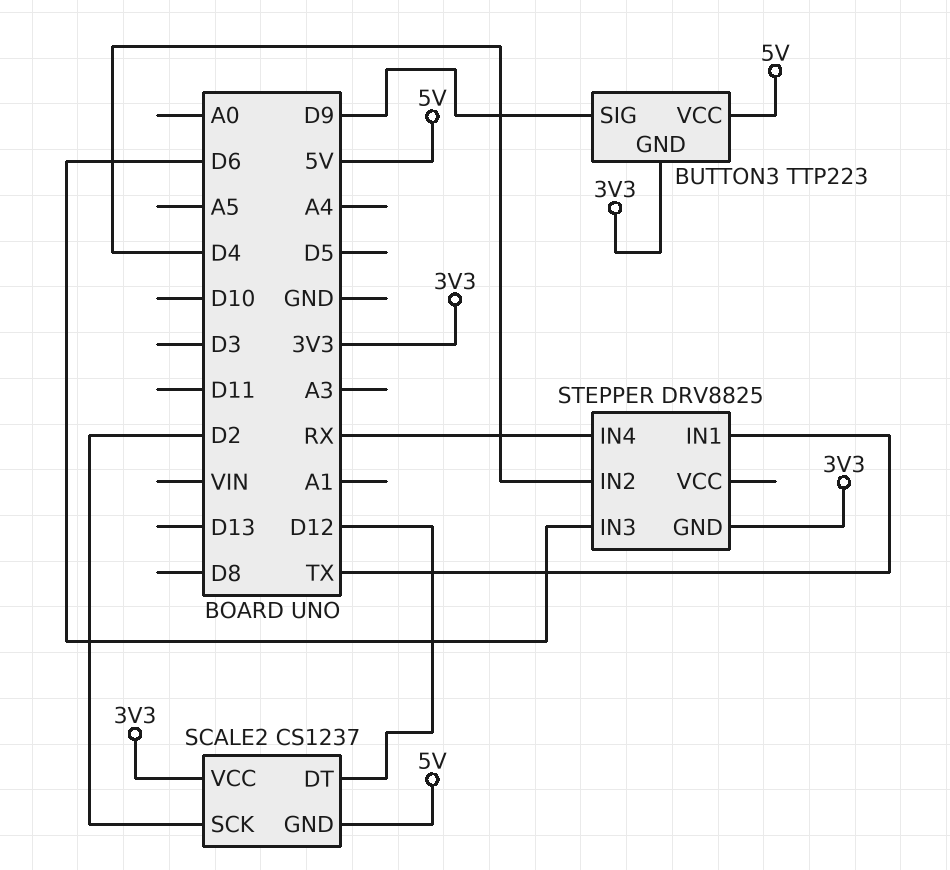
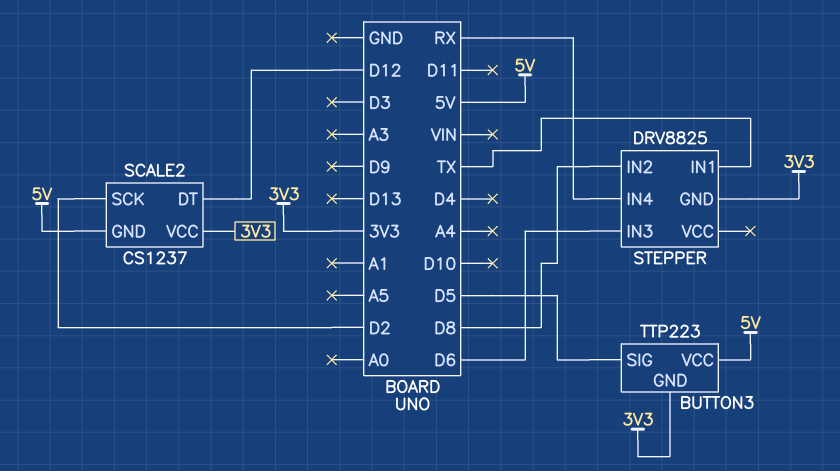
BUTTON3 pin SIG: D9 -> D5
STEPPER pin IN2: D4 -> D8

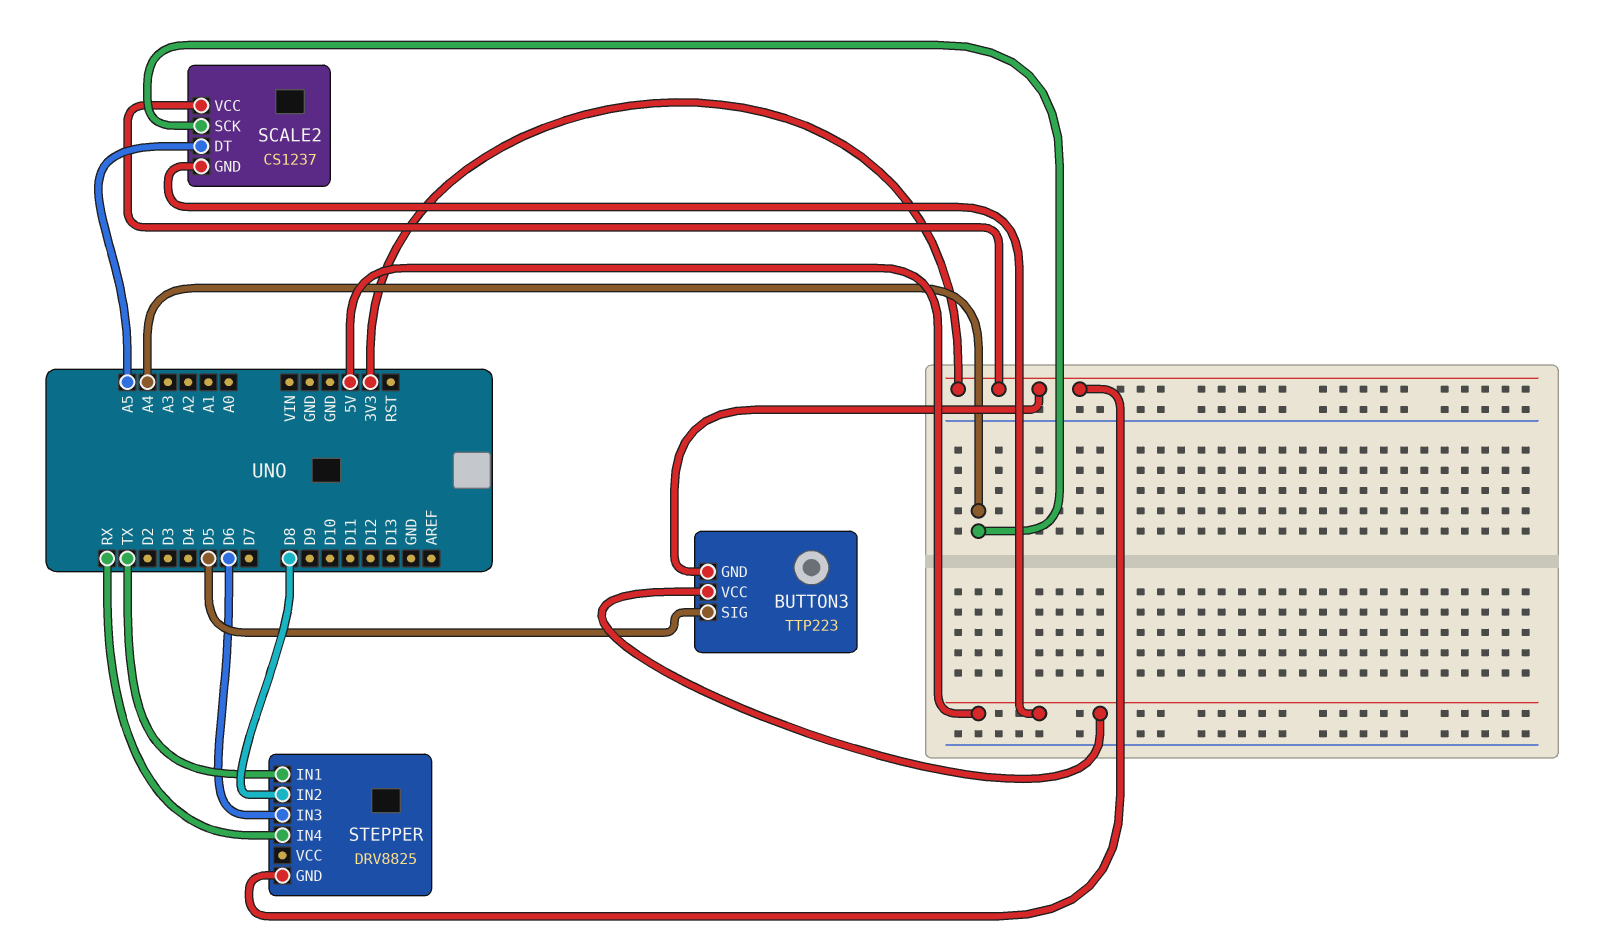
SCALE2 pin DT: D12 -> A5
SCALE2 pin SCK: D2 -> A4

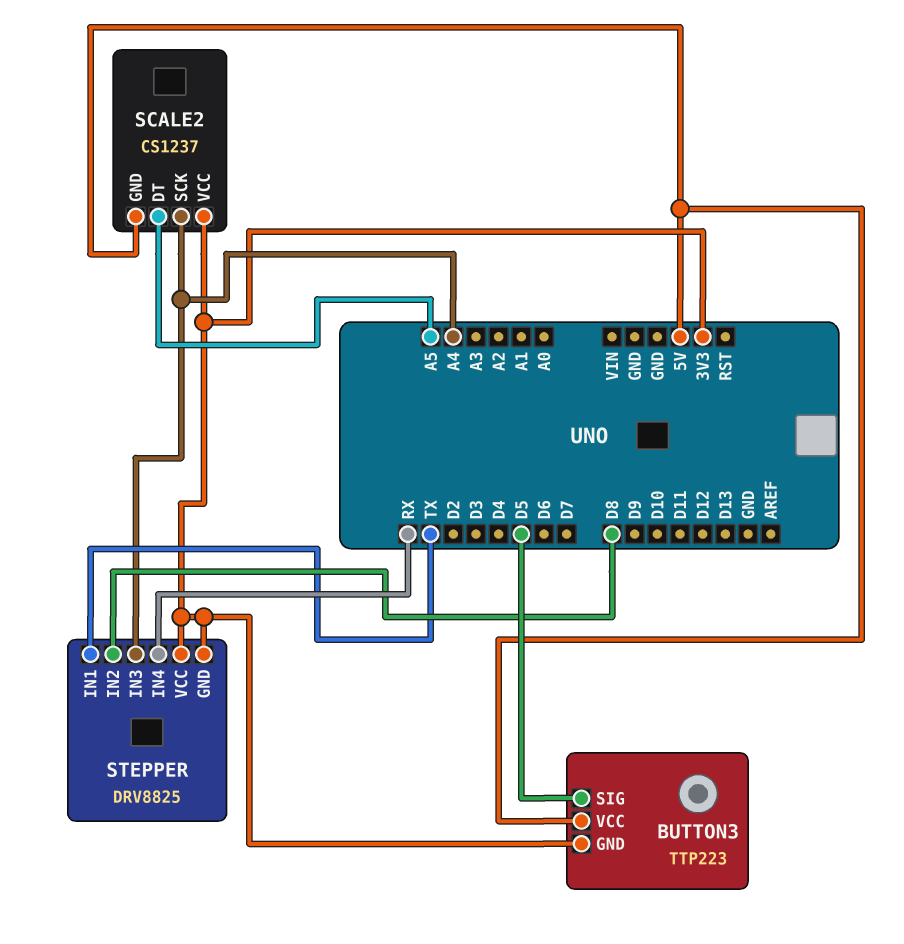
STEPPER pin IN3: D6 -> A4
STEPPER pin VCC: none -> 3V3

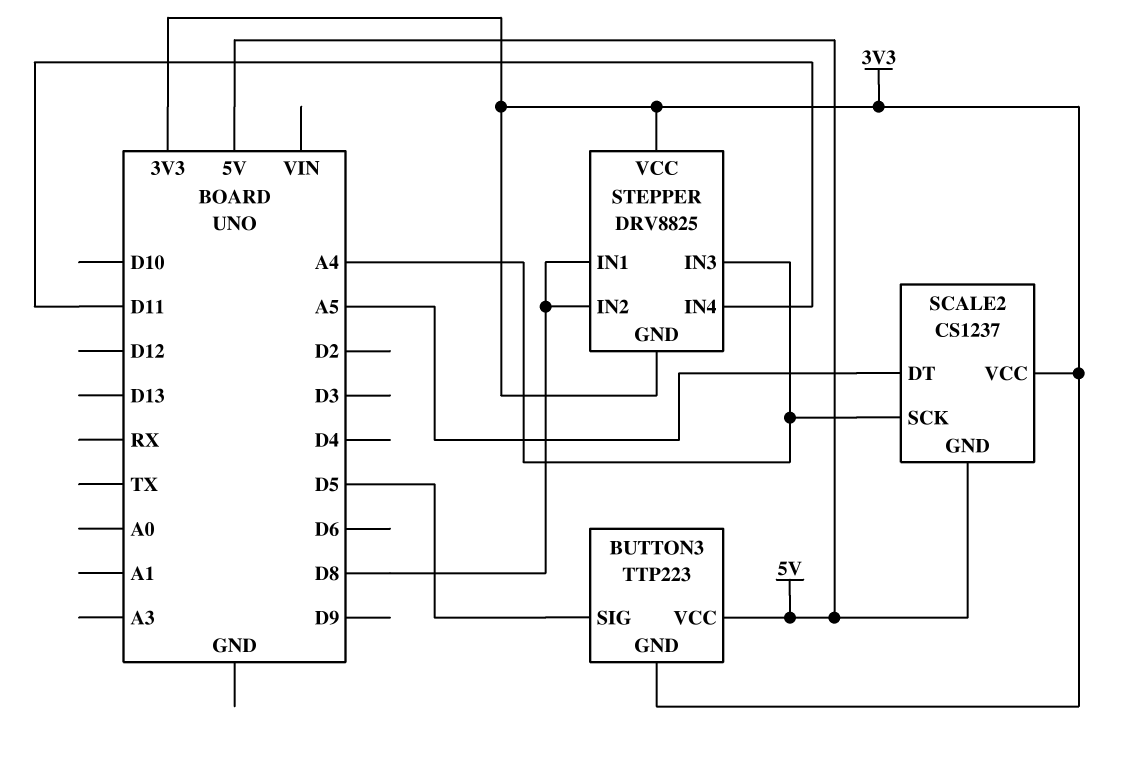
STEPPER pin IN1: TX -> D8
STEPPER pin IN4: RX -> D11

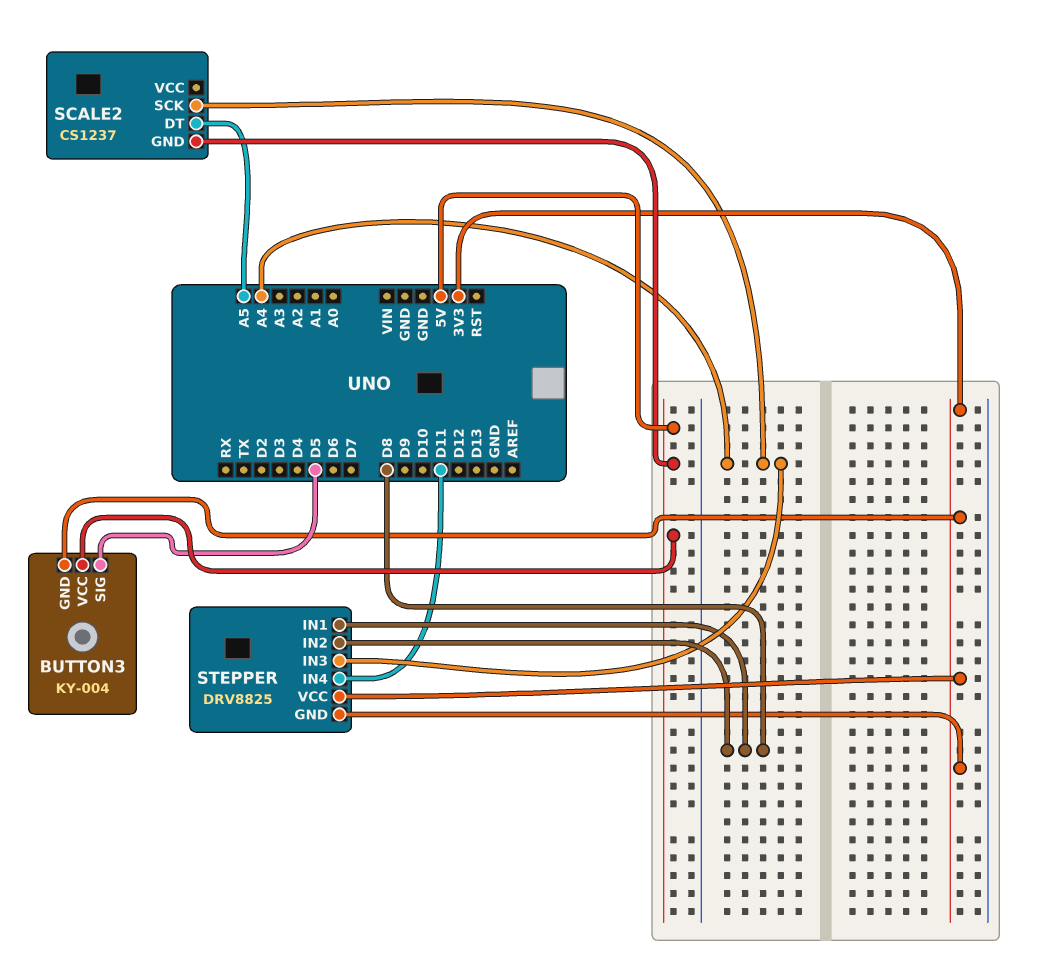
BUTTON3: TTP223 -> KY-004
SCALE2 pin VCC: 3V3 -> none

